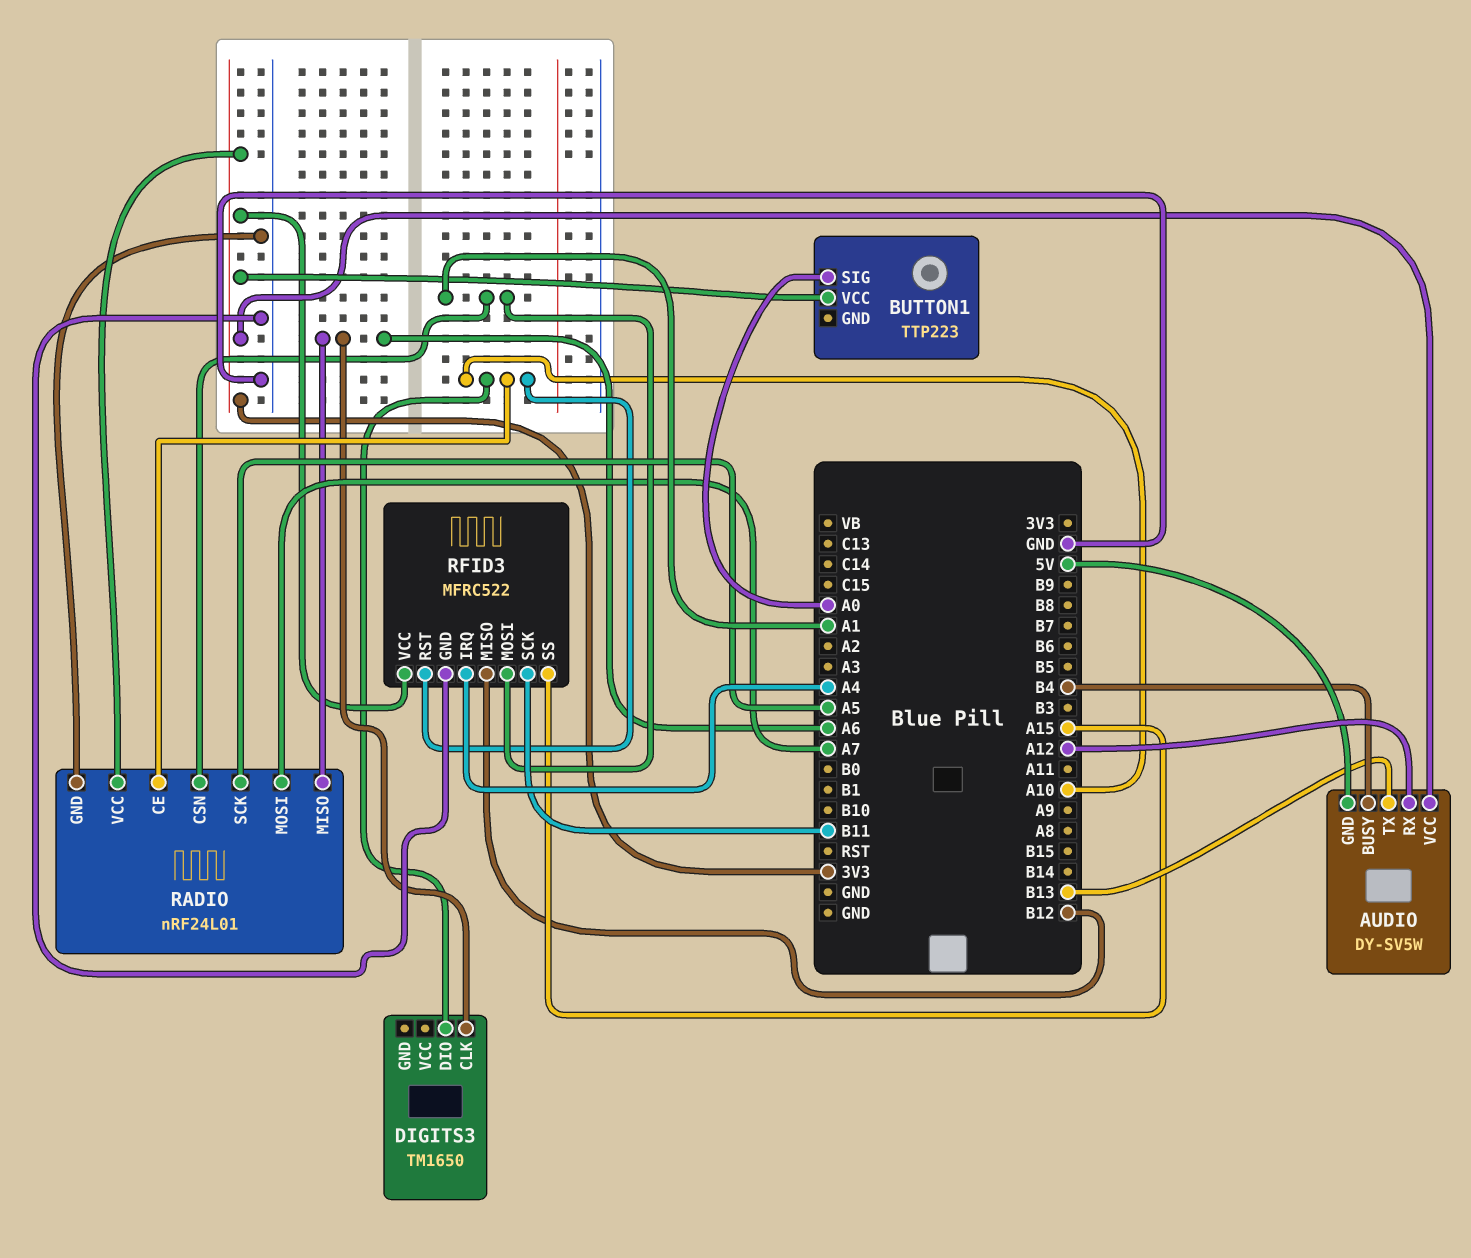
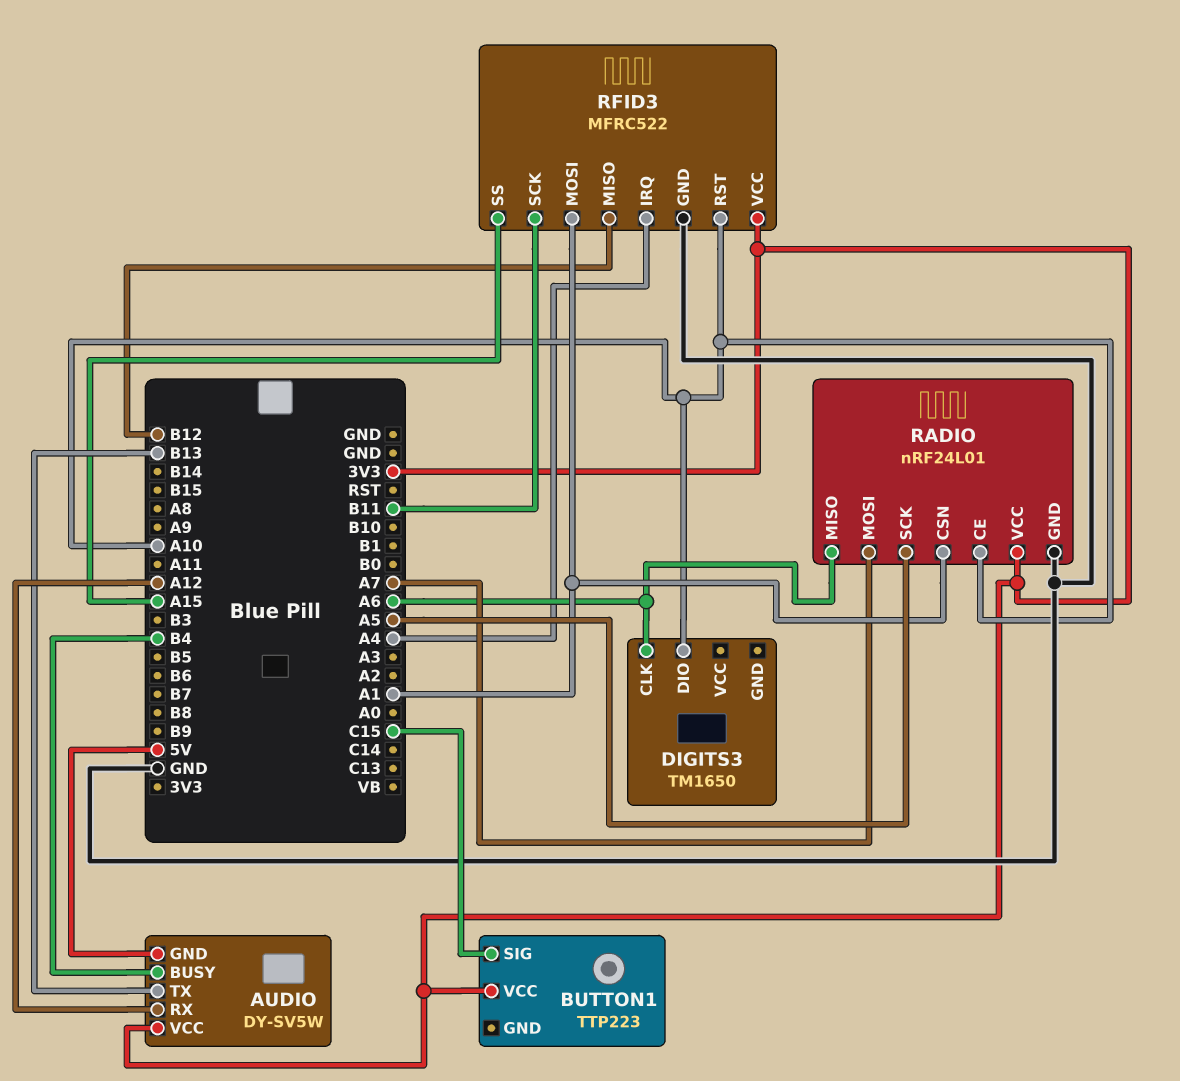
BUTTON1 pin SIG: A0 -> C15

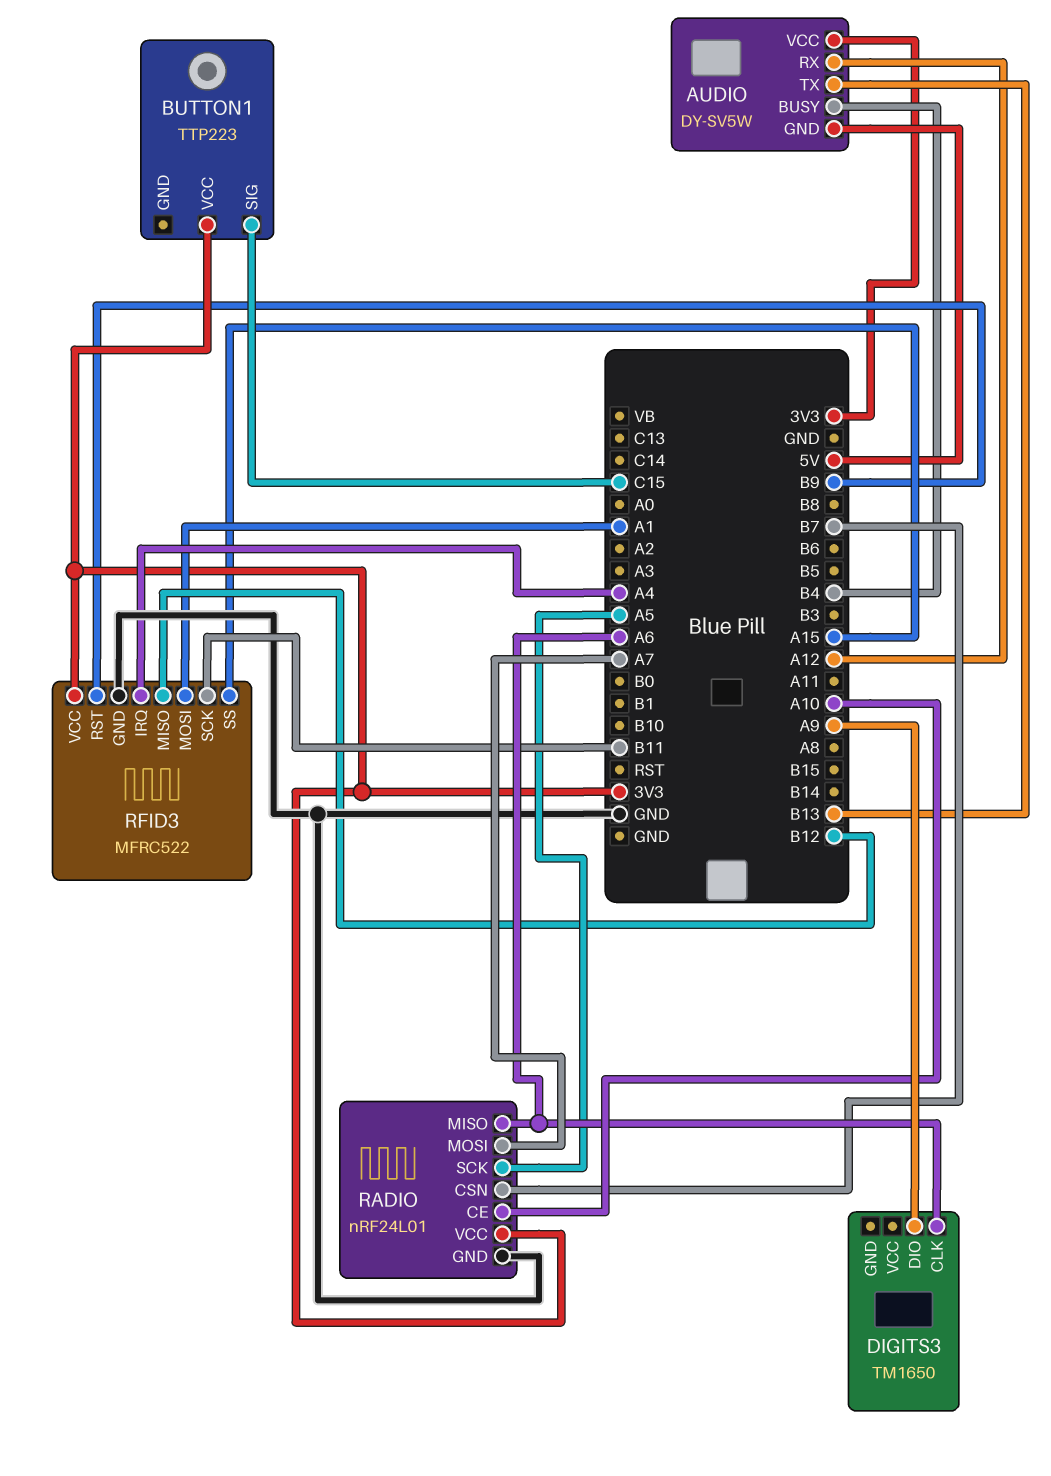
DIGITS3 pin DIO: A10 -> A9
RADIO pin CSN: A1 -> B7
RFID3 pin RST: A10 -> B9

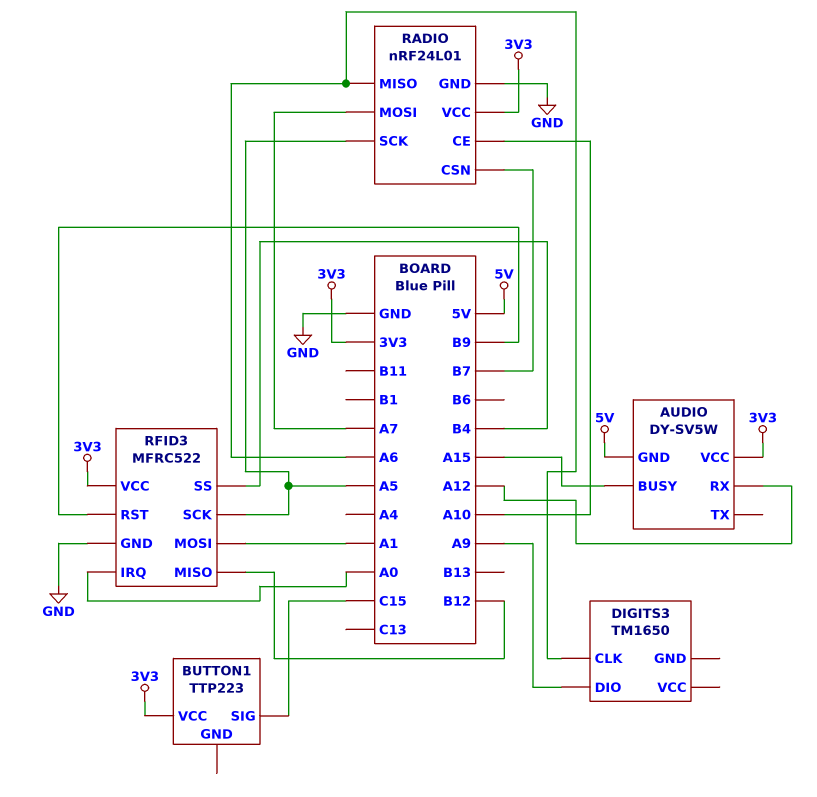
AUDIO pin BUSY: B4 -> A15
AUDIO pin TX: B13 -> none
RFID3 pin IRQ: A4 -> A0
RFID3 pin SCK: B11 -> A5
RFID3 pin SS: A15 -> B4

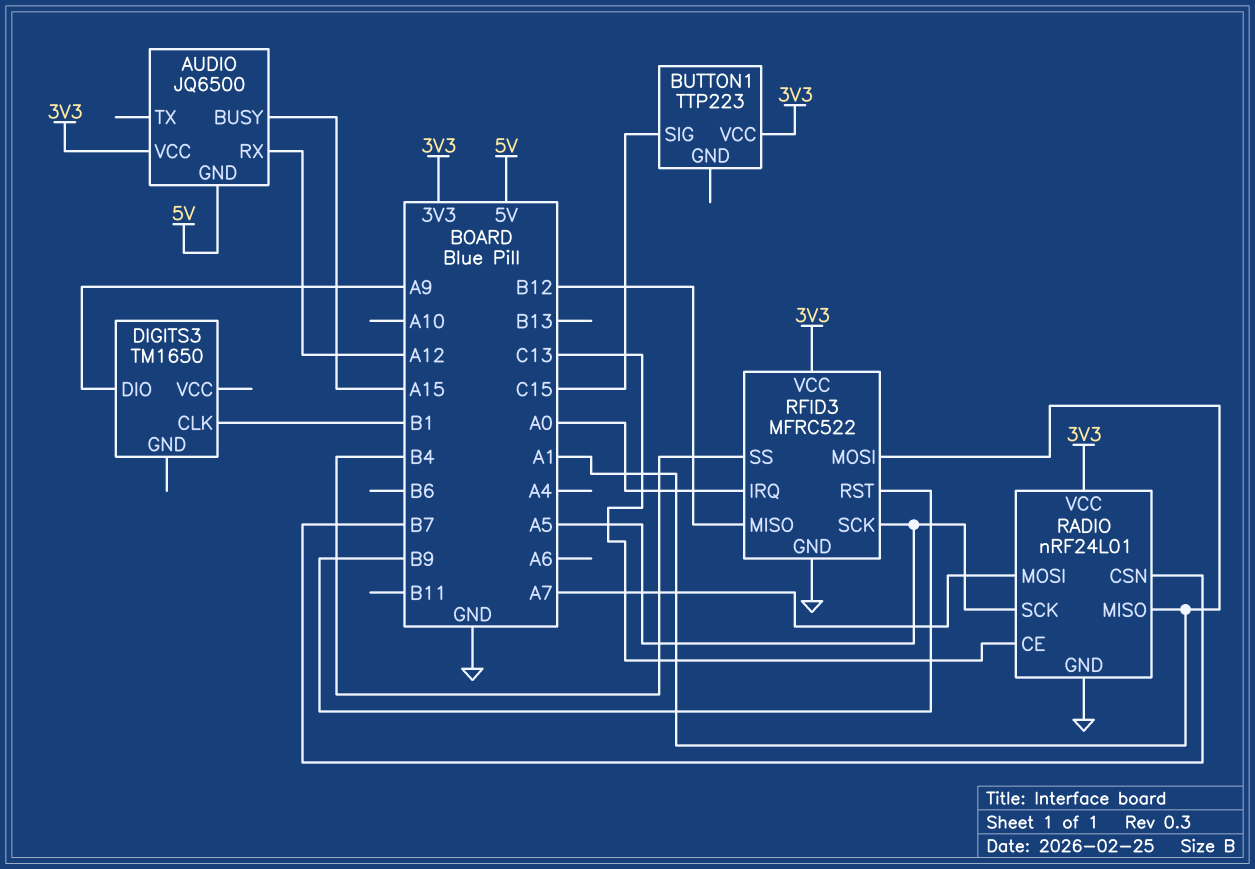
AUDIO: DY-SV5W -> JQ6500
DIGITS3 pin CLK: A6 -> B1
RADIO pin CE: A10 -> C13
RADIO pin MISO: A6 -> A1

